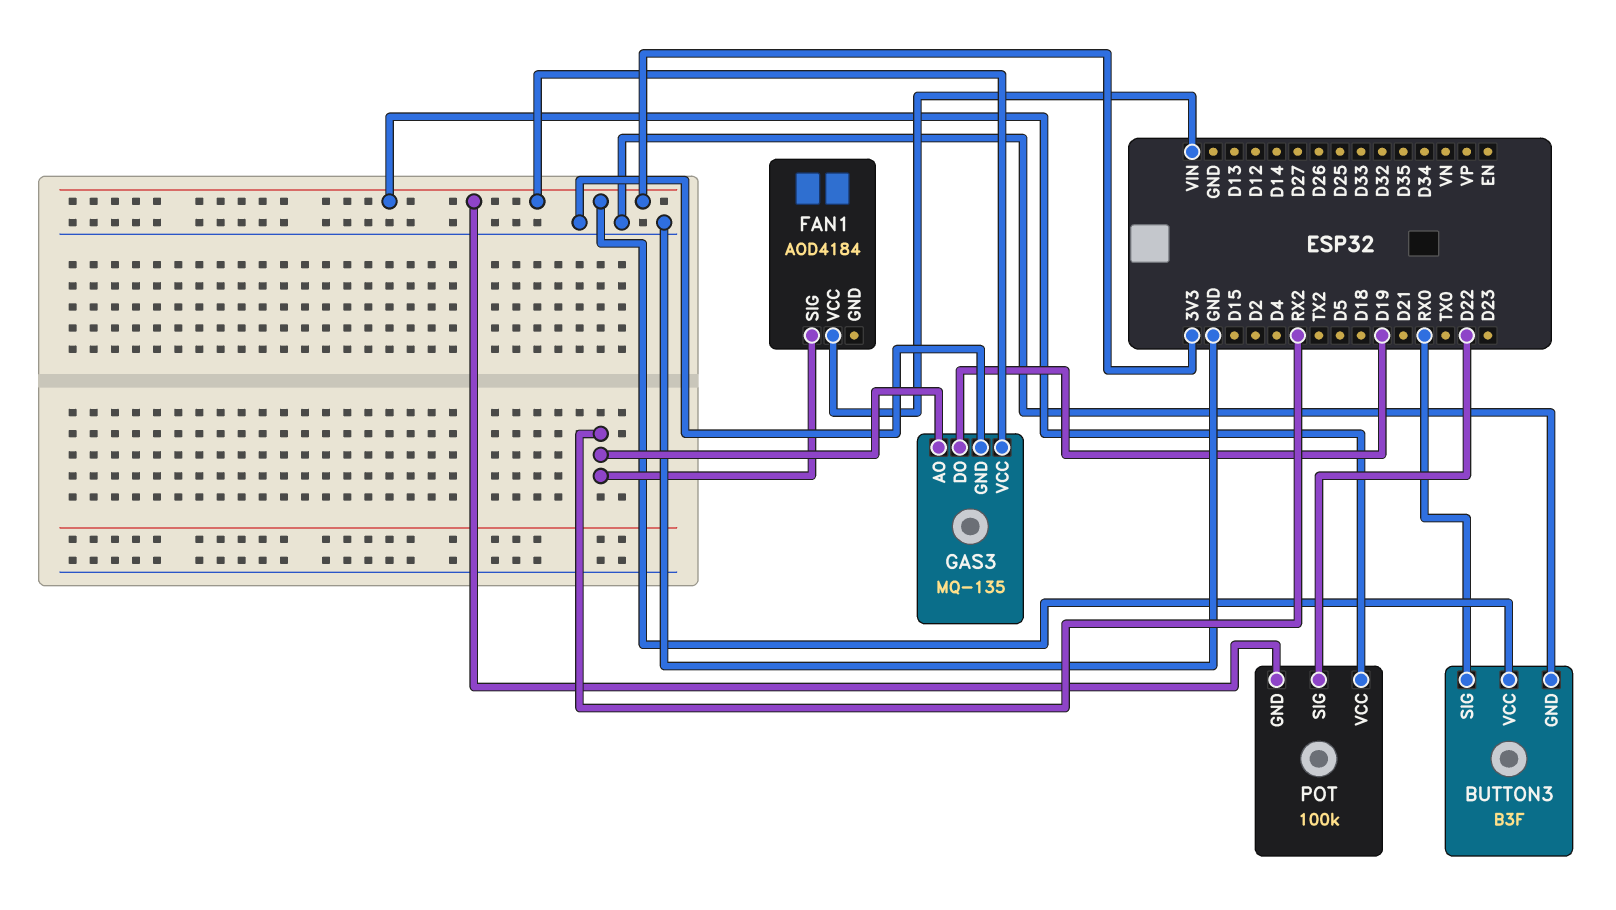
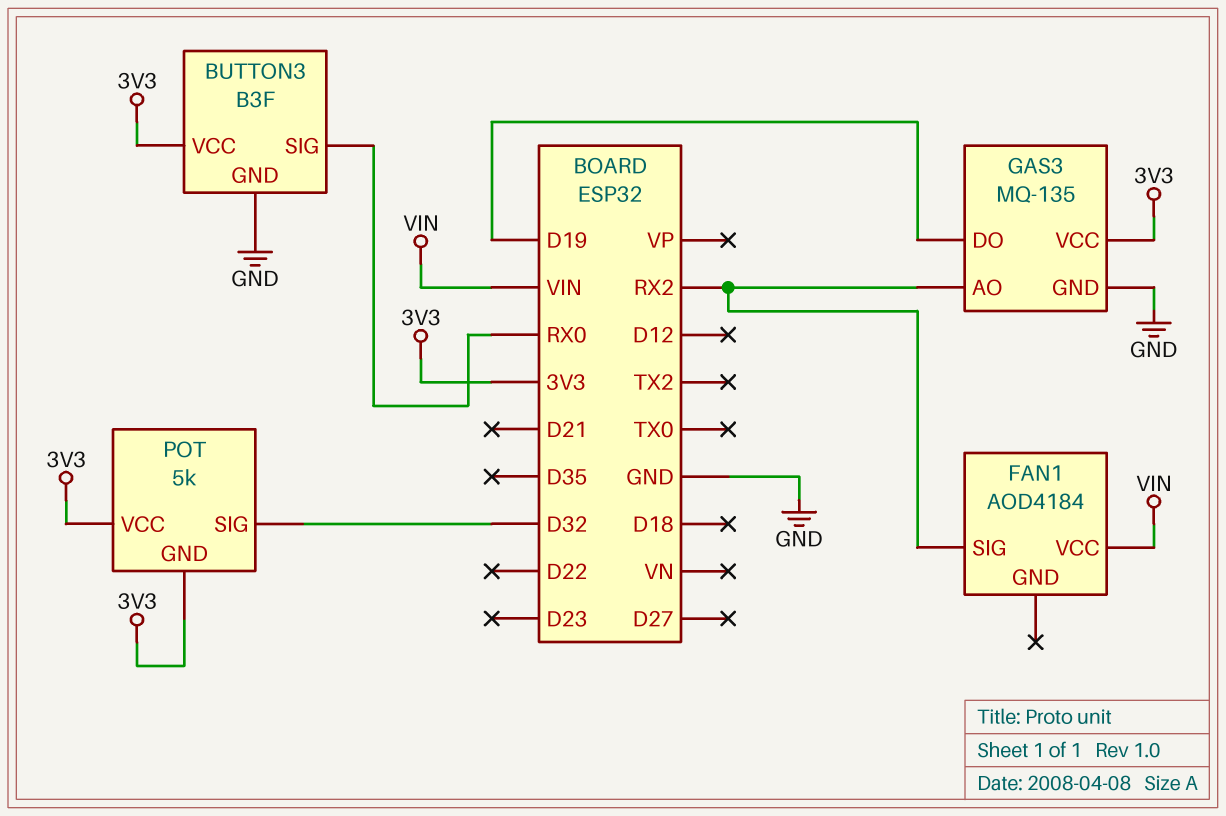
POT: 100k -> 5k
POT pin SIG: D22 -> D32

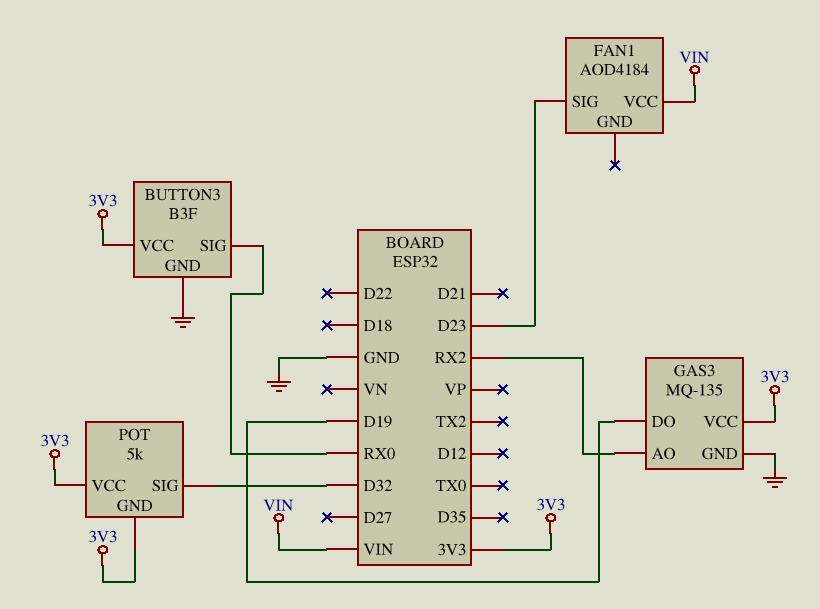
FAN1 pin SIG: RX2 -> D23

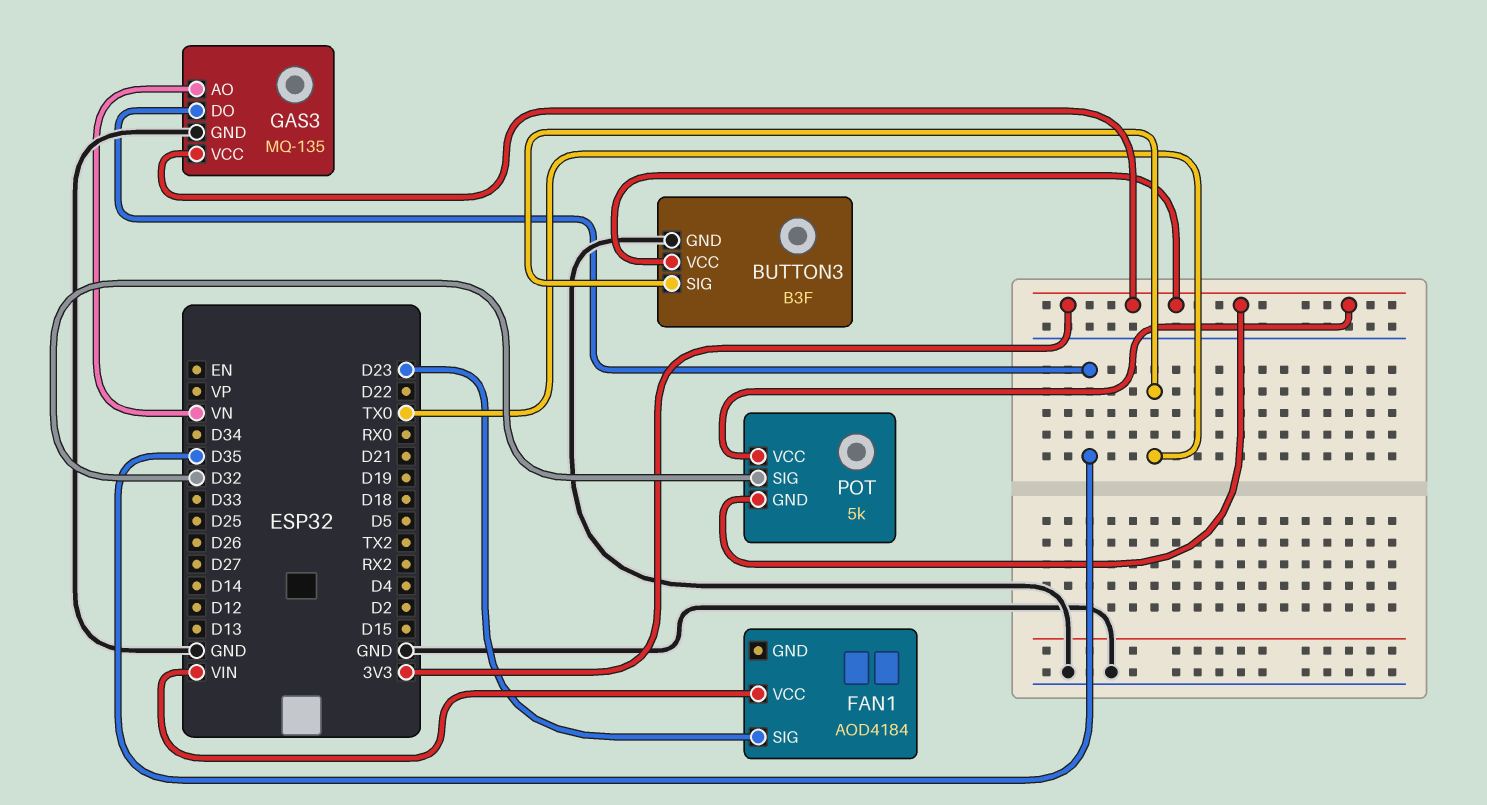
BUTTON3 pin SIG: RX0 -> TX0
GAS3 pin AO: RX2 -> VN
GAS3 pin DO: D19 -> D35

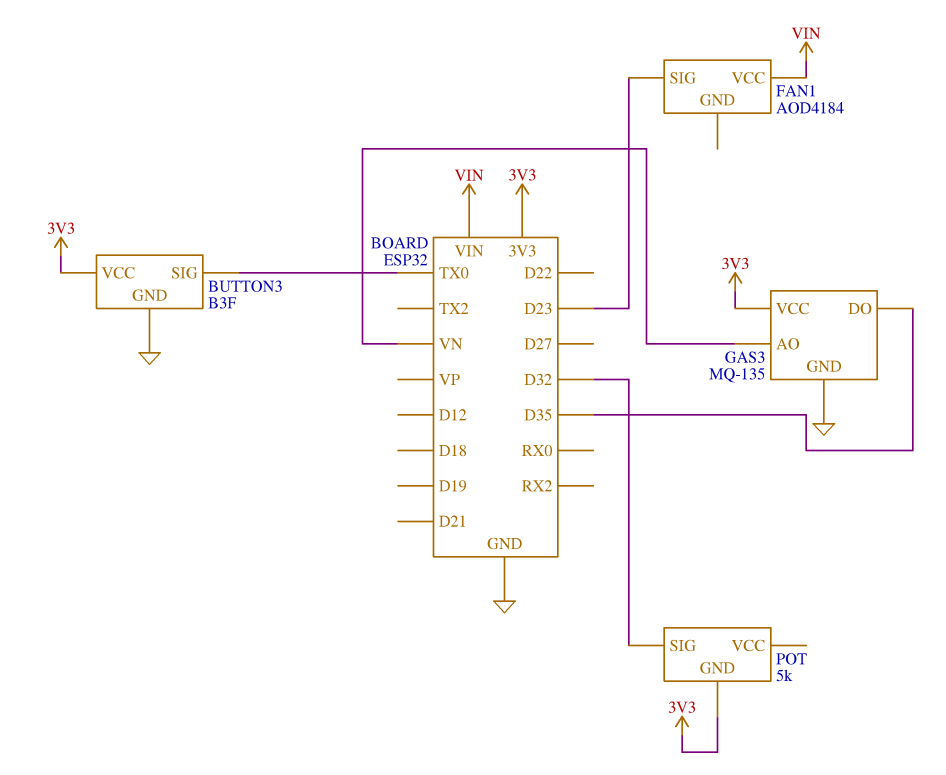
POT pin VCC: 3V3 -> none

